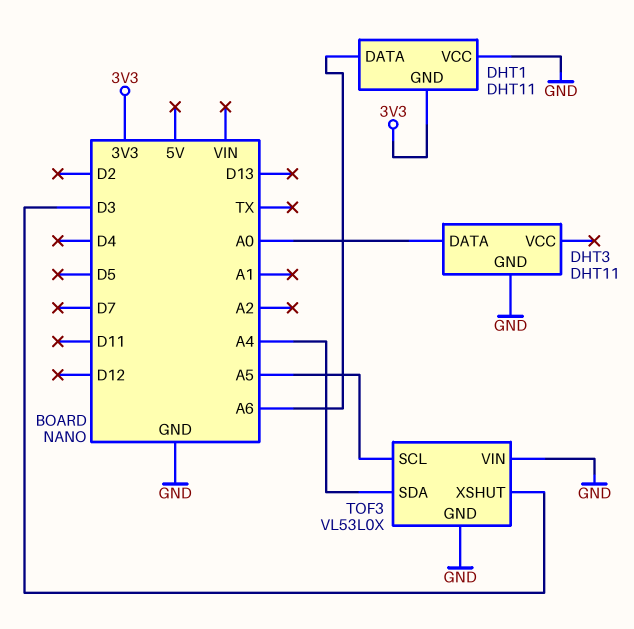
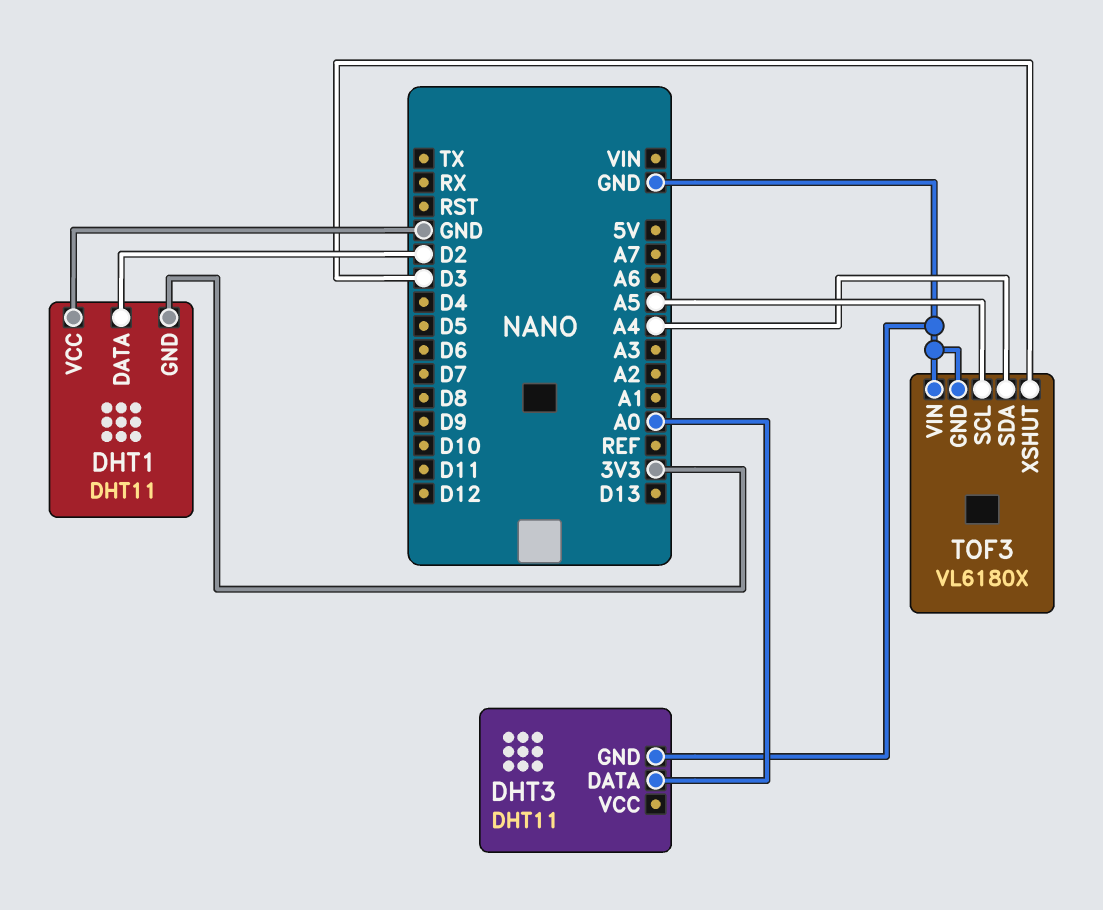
DHT1 pin DATA: A6 -> D2
TOF3: VL53L0X -> VL6180X

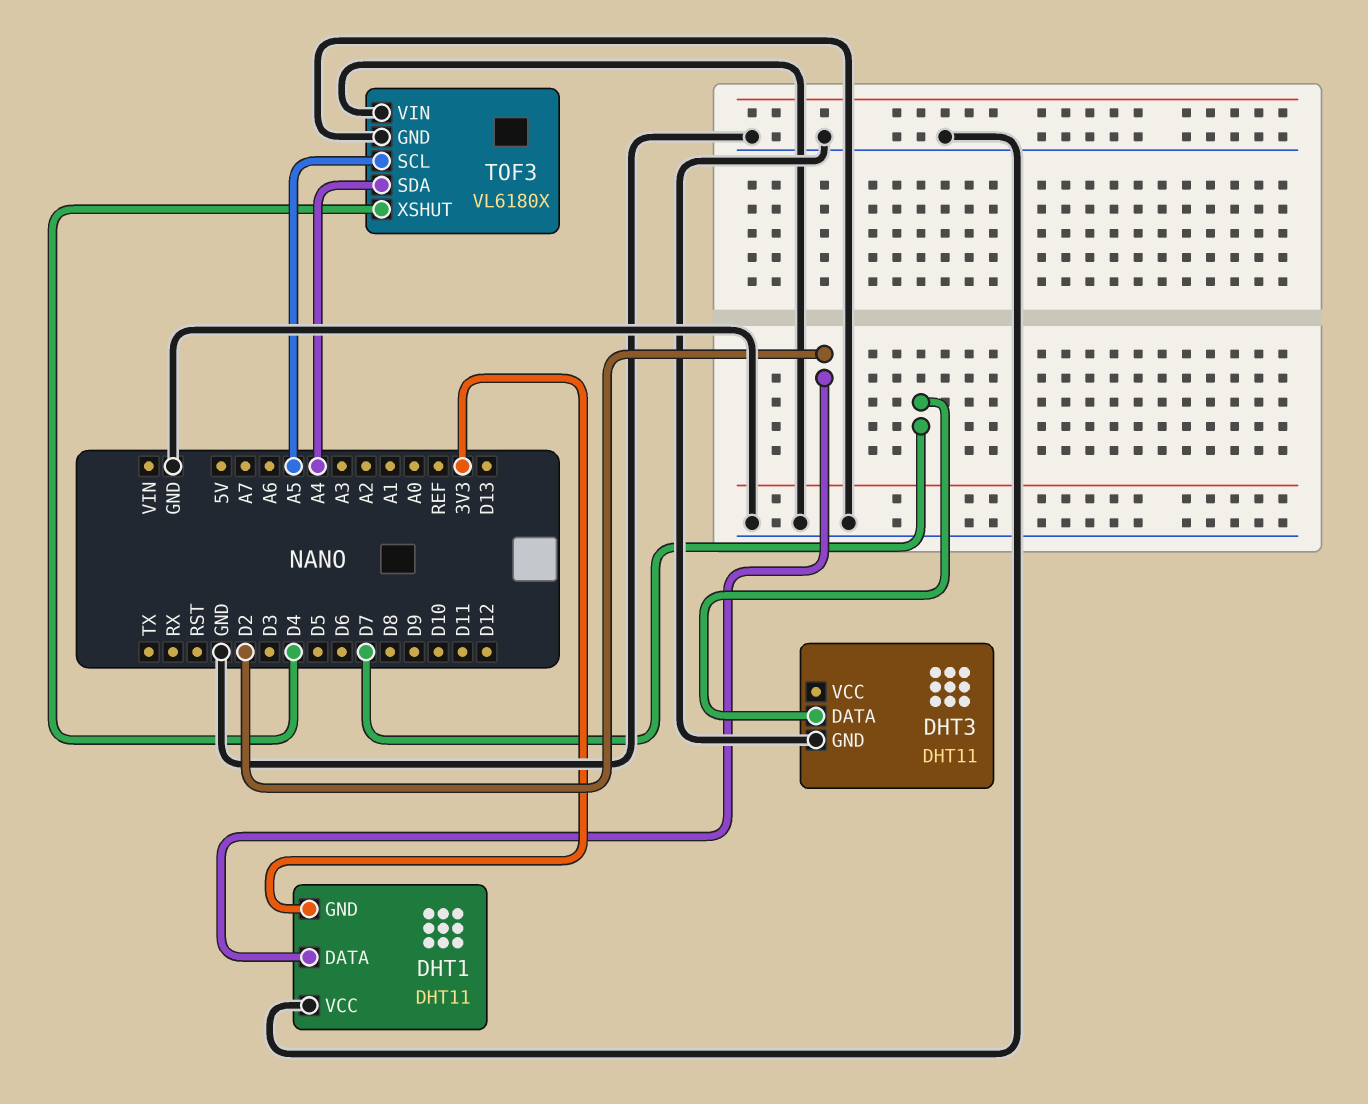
DHT3 pin DATA: A0 -> D7
TOF3 pin XSHUT: D3 -> D4

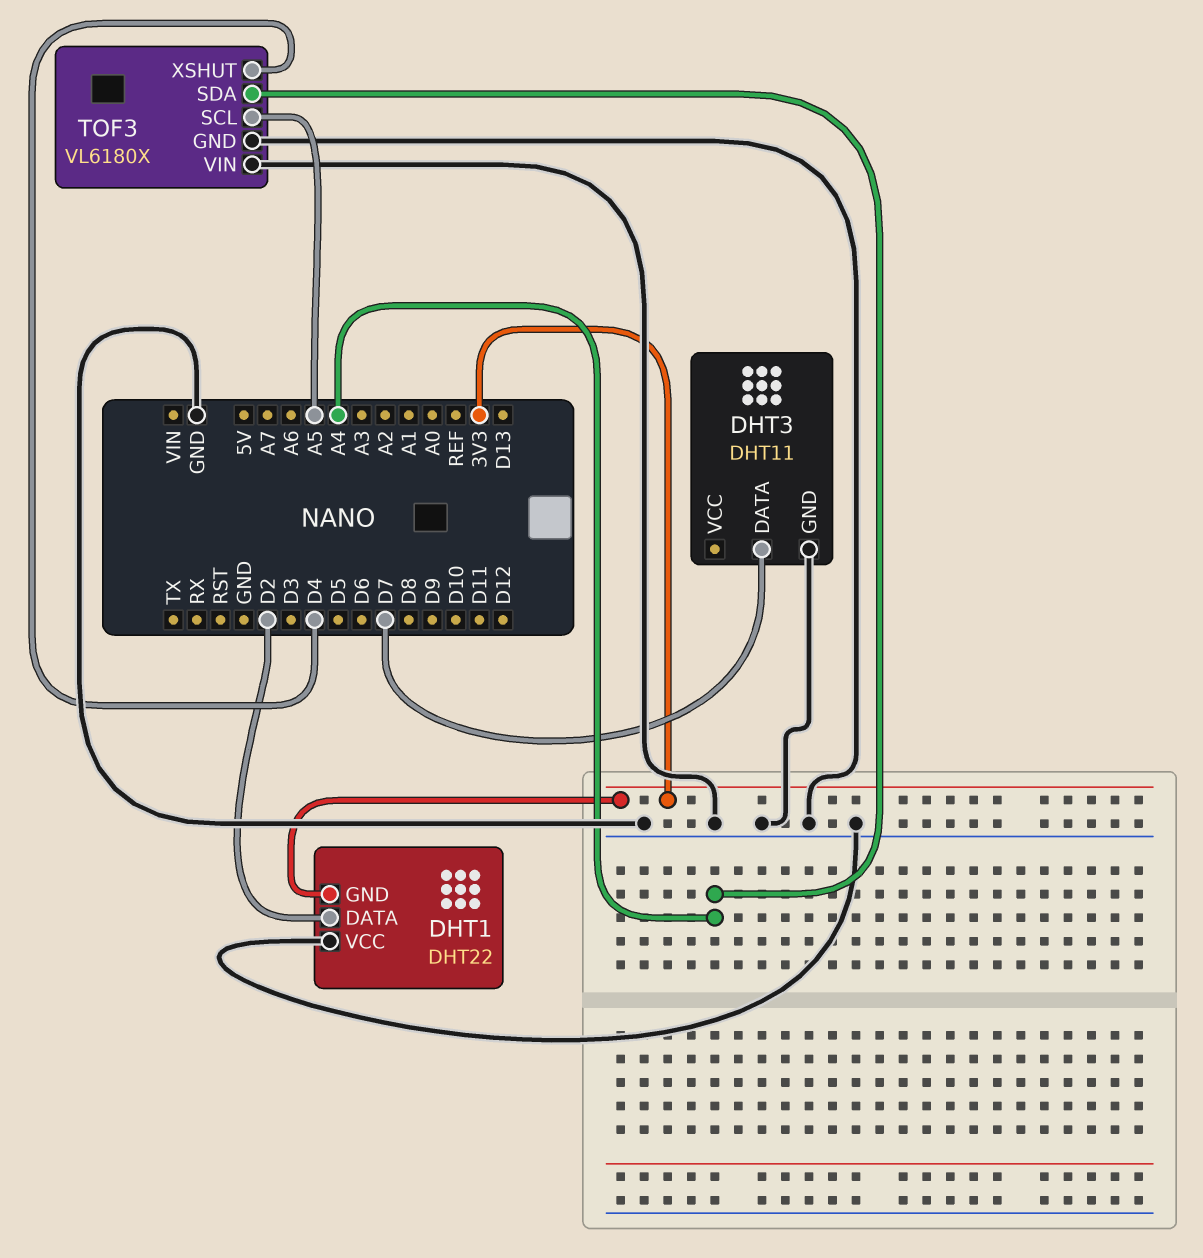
DHT1: DHT11 -> DHT22

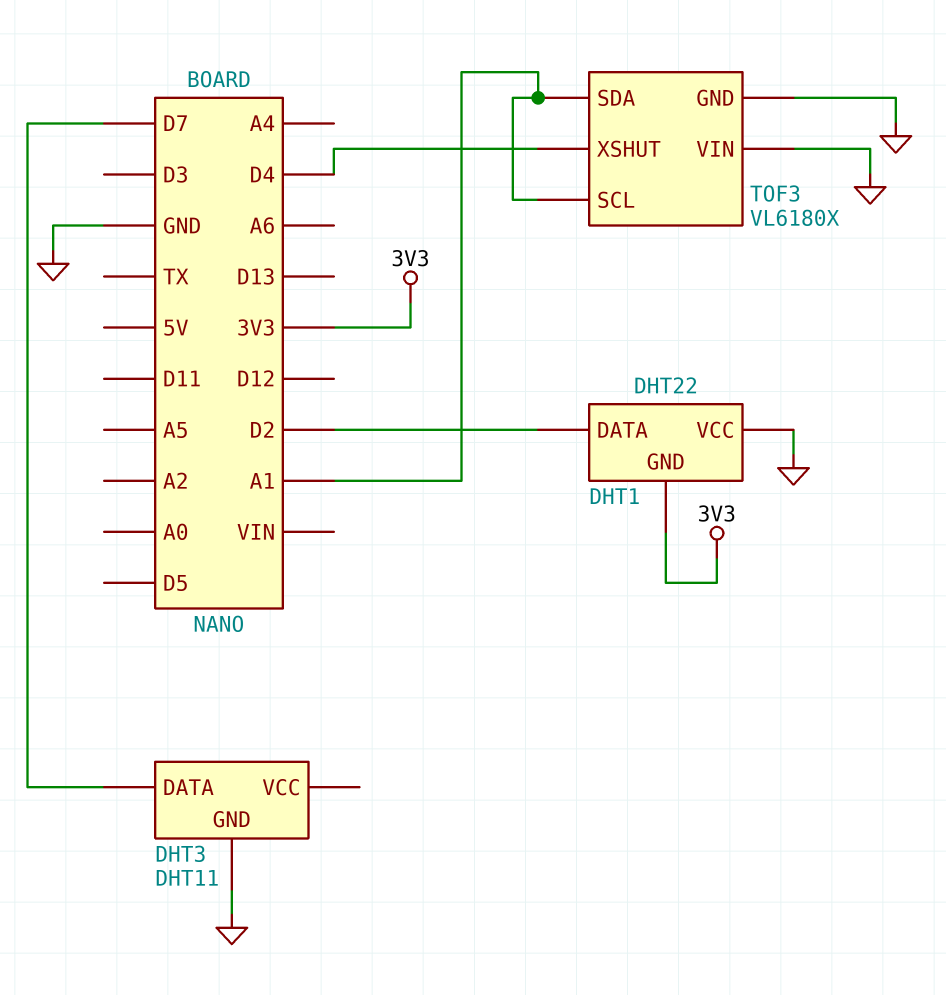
TOF3 pin SCL: A5 -> A1
TOF3 pin SDA: A4 -> A1

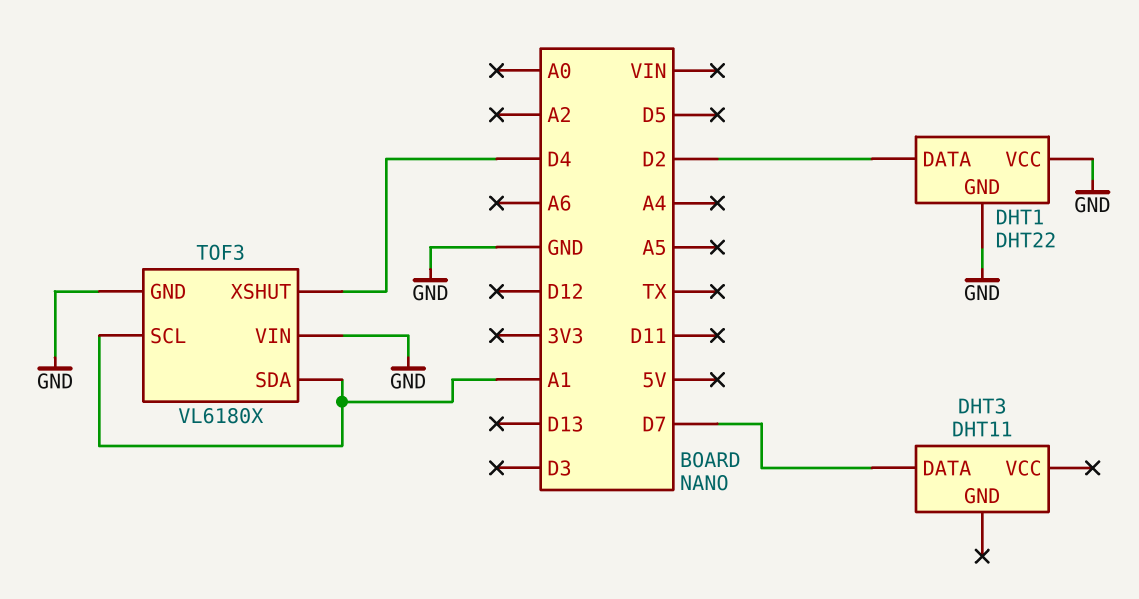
DHT1 pin GND: 3V3 -> GND
DHT3 pin GND: GND -> none

